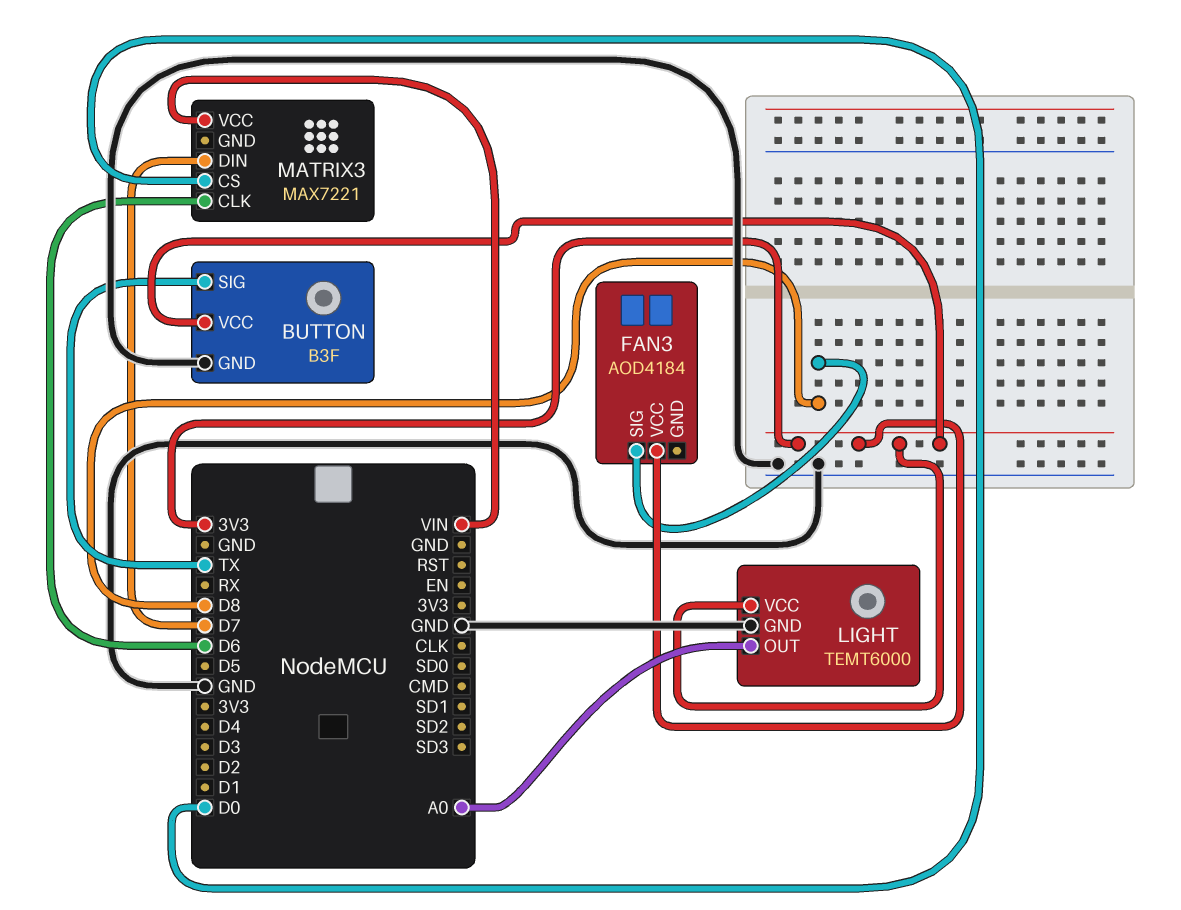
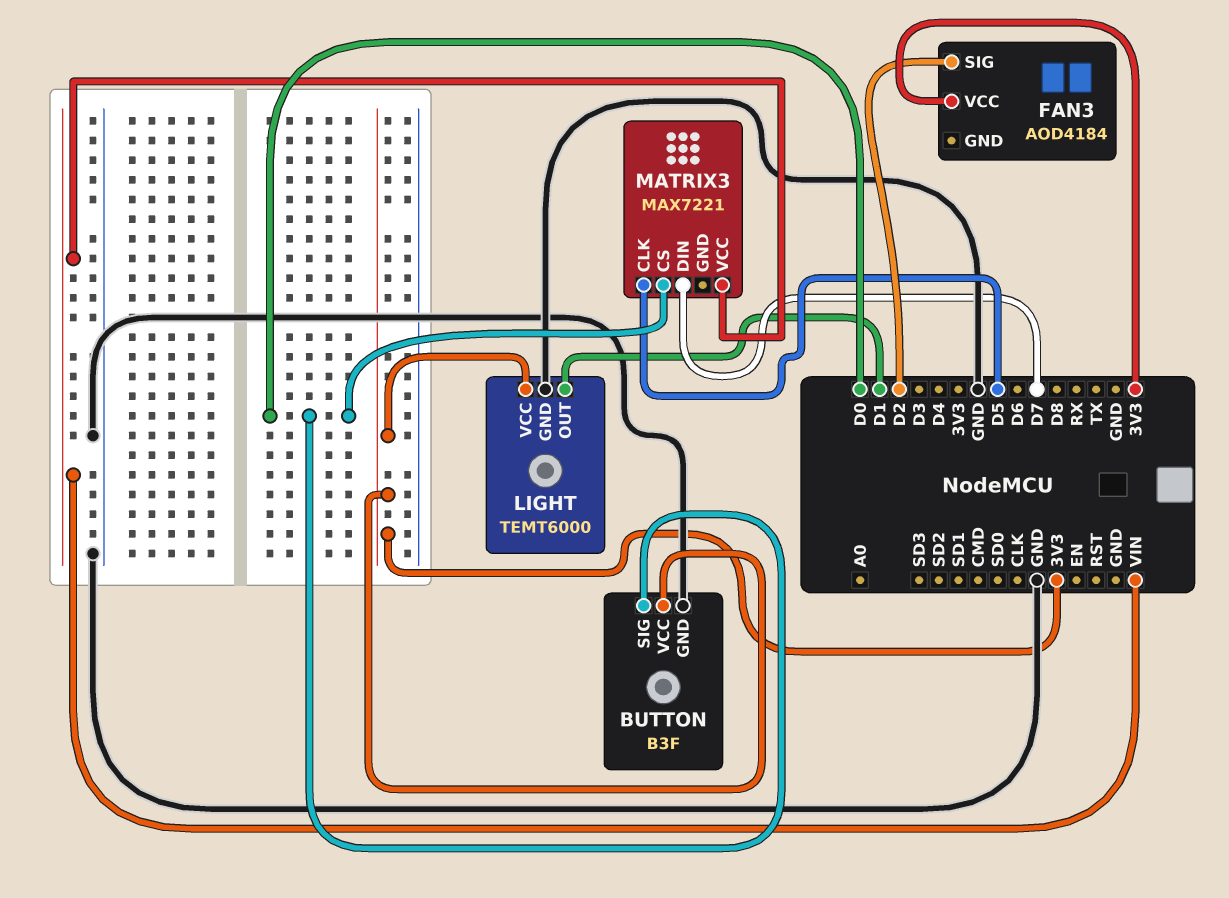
BUTTON pin SIG: TX -> D0
FAN3 pin SIG: D8 -> D2
LIGHT pin OUT: A0 -> D1
MATRIX3 pin CLK: D6 -> D5

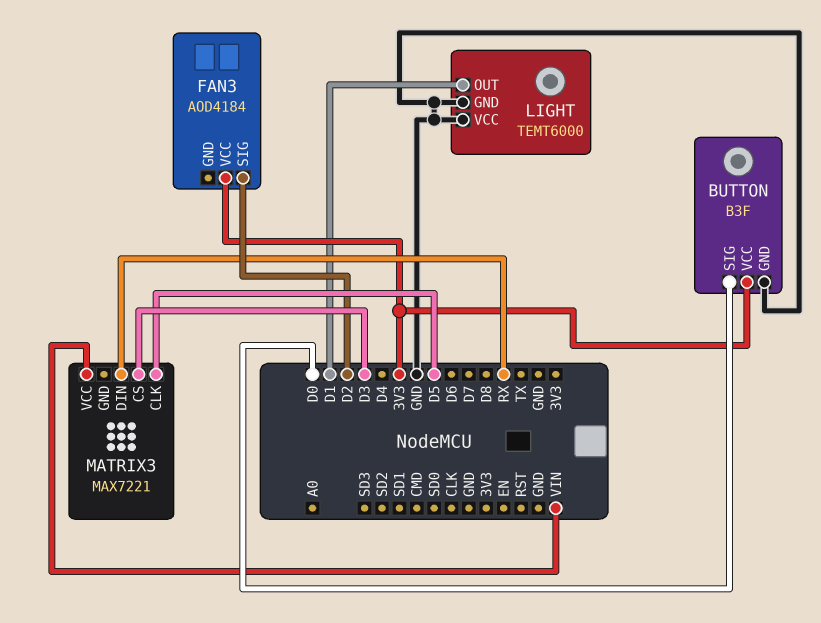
LIGHT pin VCC: 3V3 -> GND
MATRIX3 pin CS: D0 -> D3
MATRIX3 pin DIN: D7 -> RX

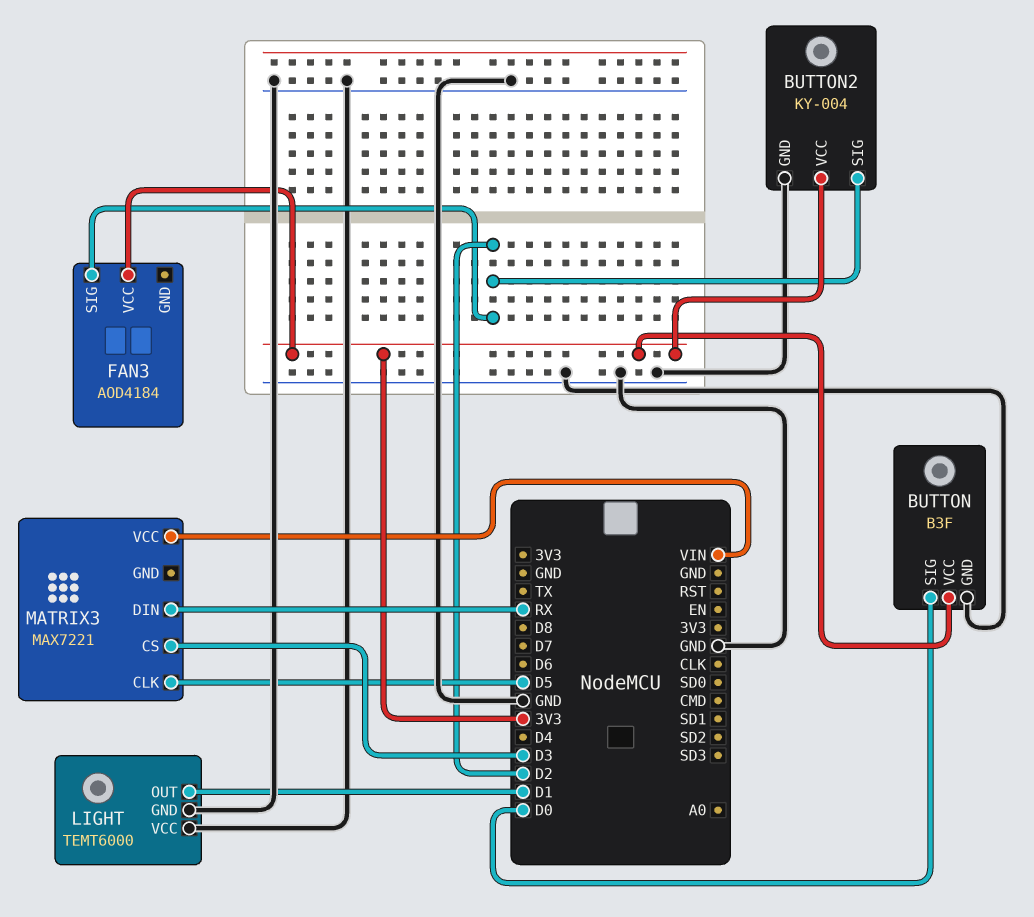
BUTTON2: none -> KY-004
BUTTON2 pin GND: none -> GND
BUTTON2 pin SIG: none -> D2
BUTTON2 pin VCC: none -> 3V3

